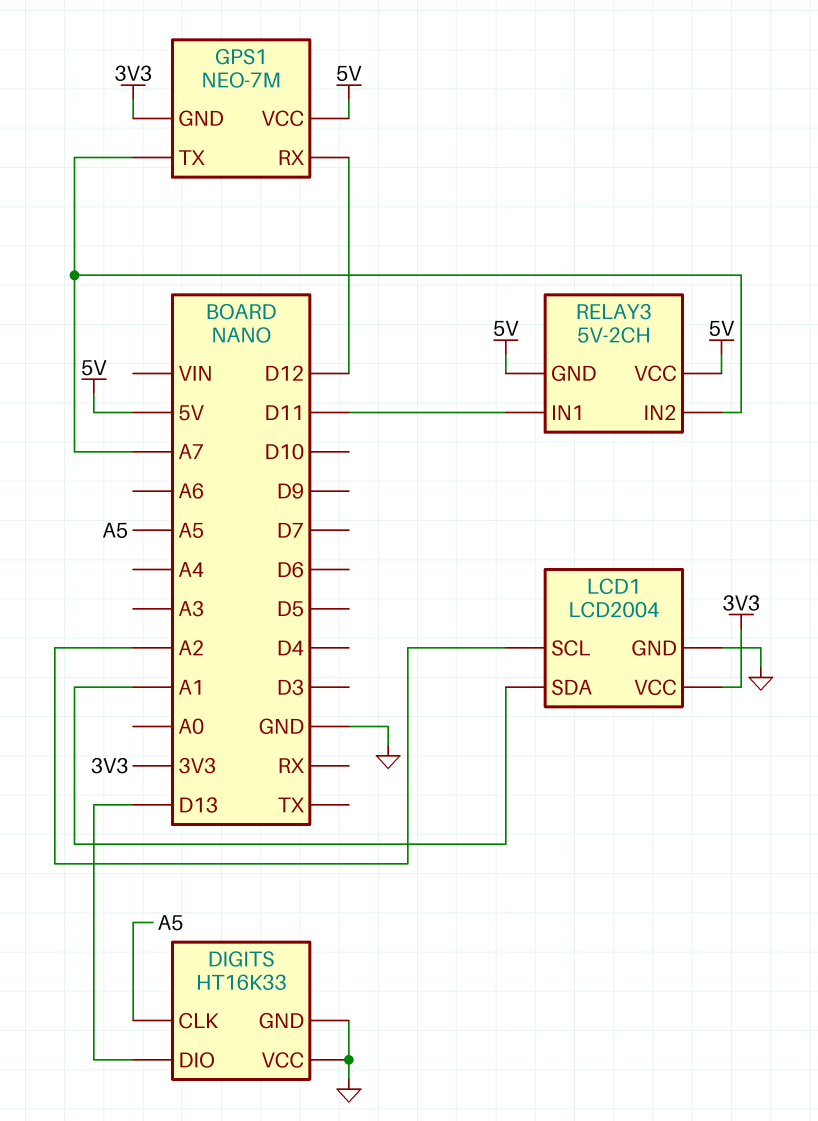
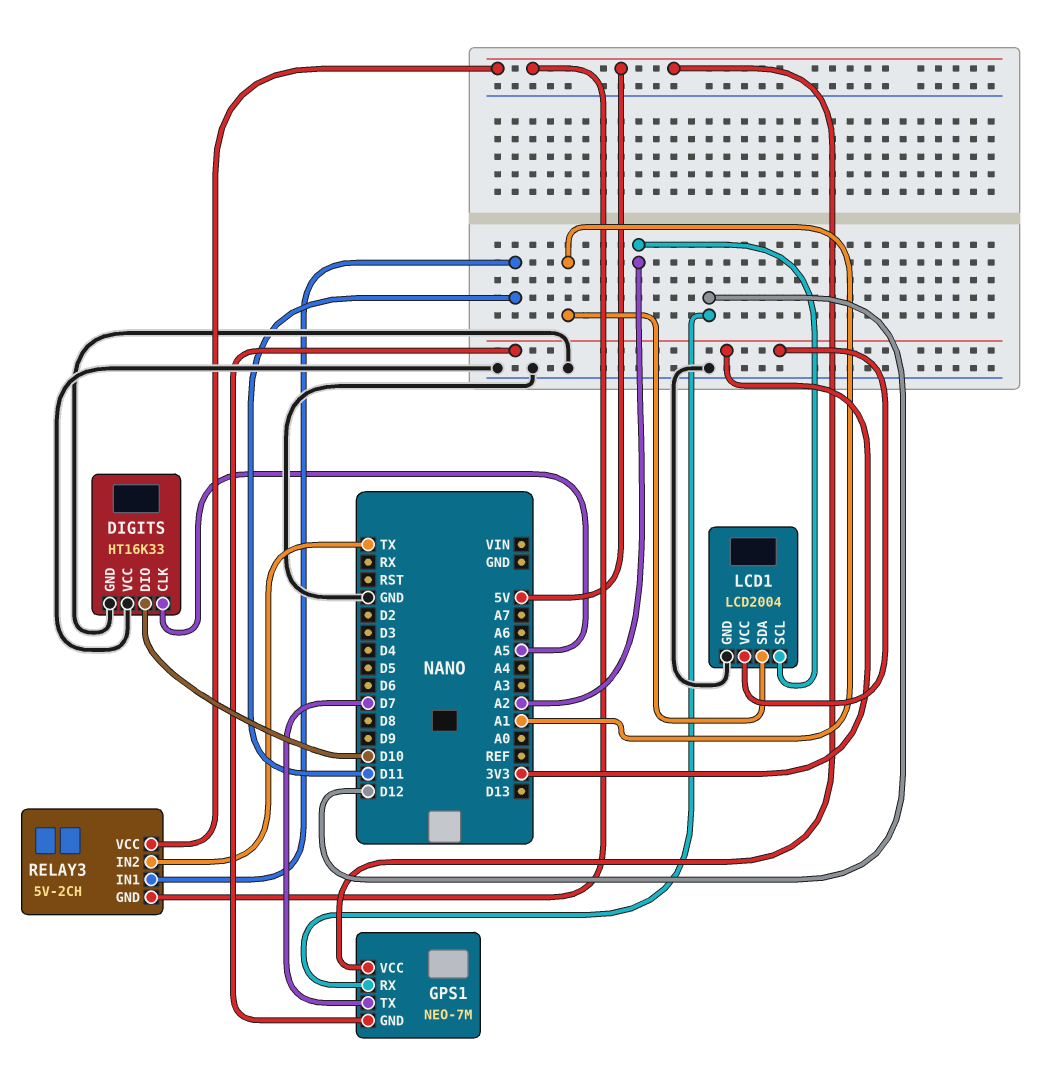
DIGITS pin DIO: D13 -> D10
GPS1 pin TX: A7 -> D7
RELAY3 pin IN2: A7 -> TX

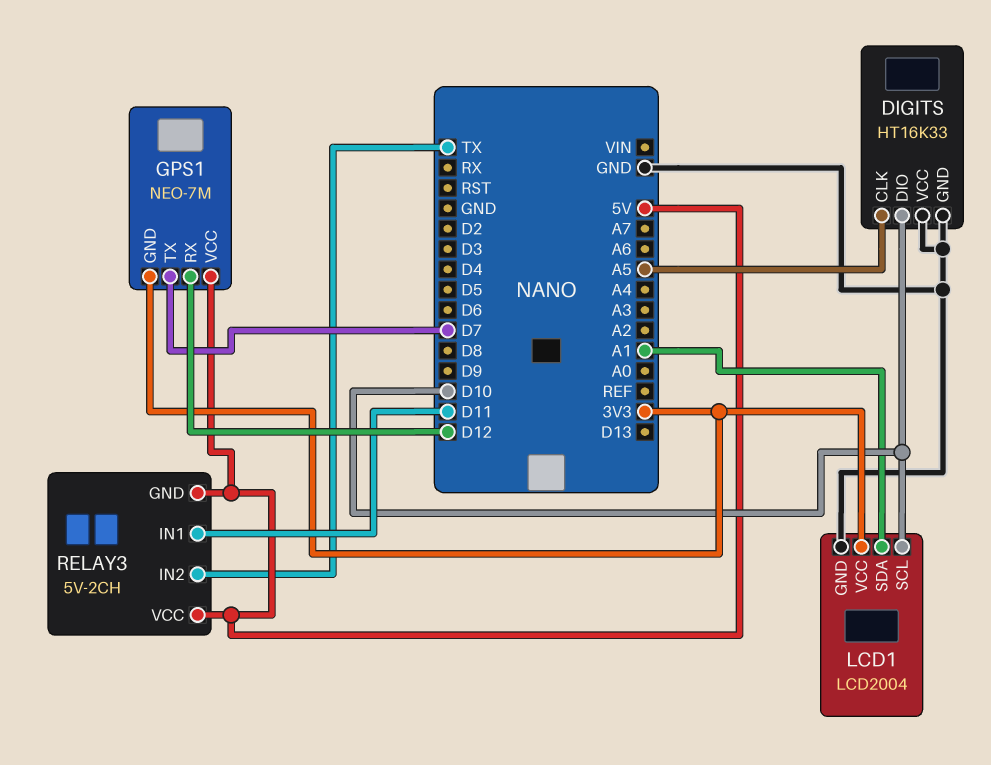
LCD1 pin SCL: A2 -> D10

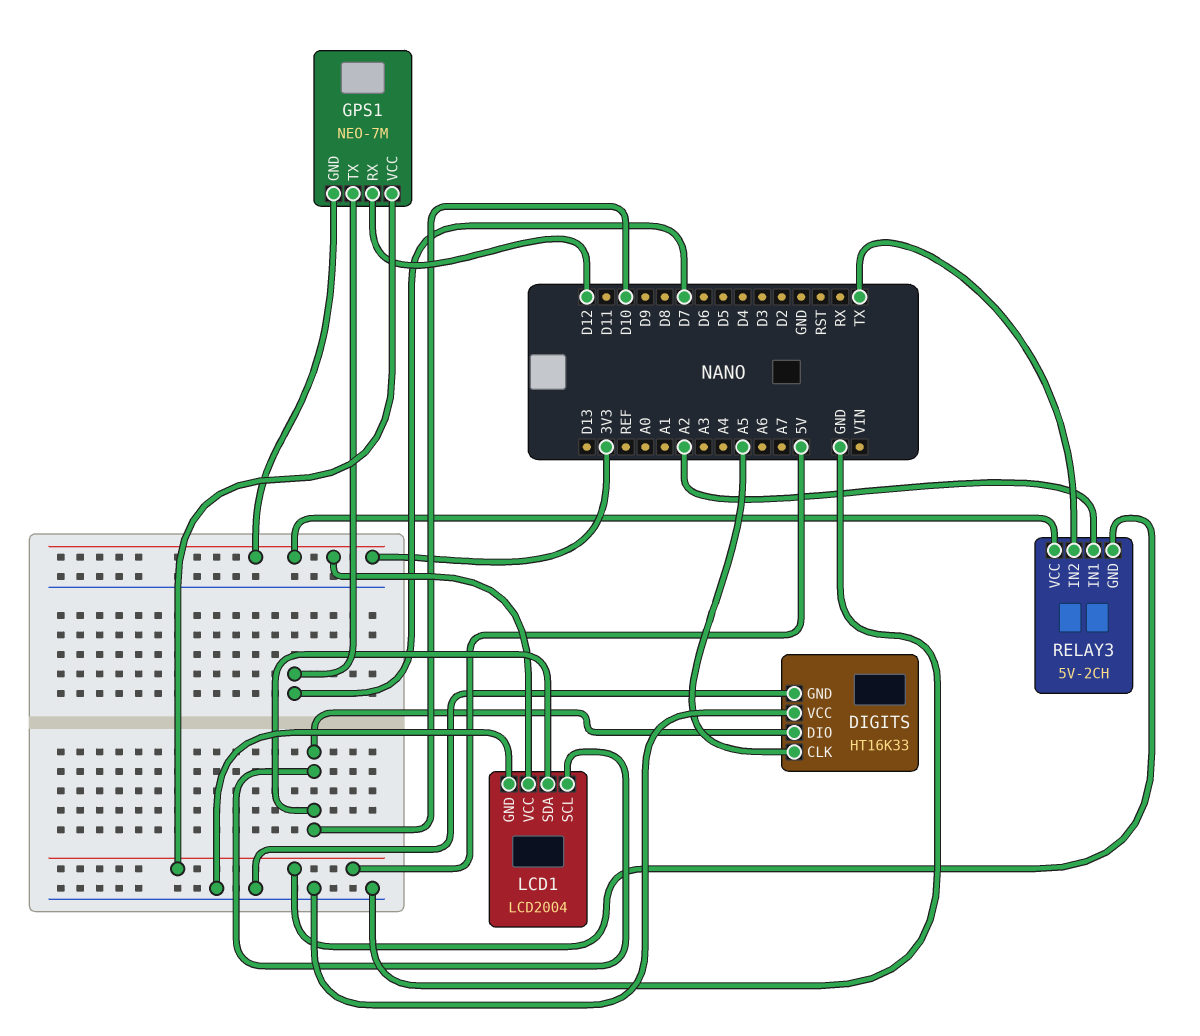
LCD1 pin SDA: A1 -> D10
RELAY3 pin IN1: D11 -> A2
RELAY3 pin VCC: 5V -> 3V3

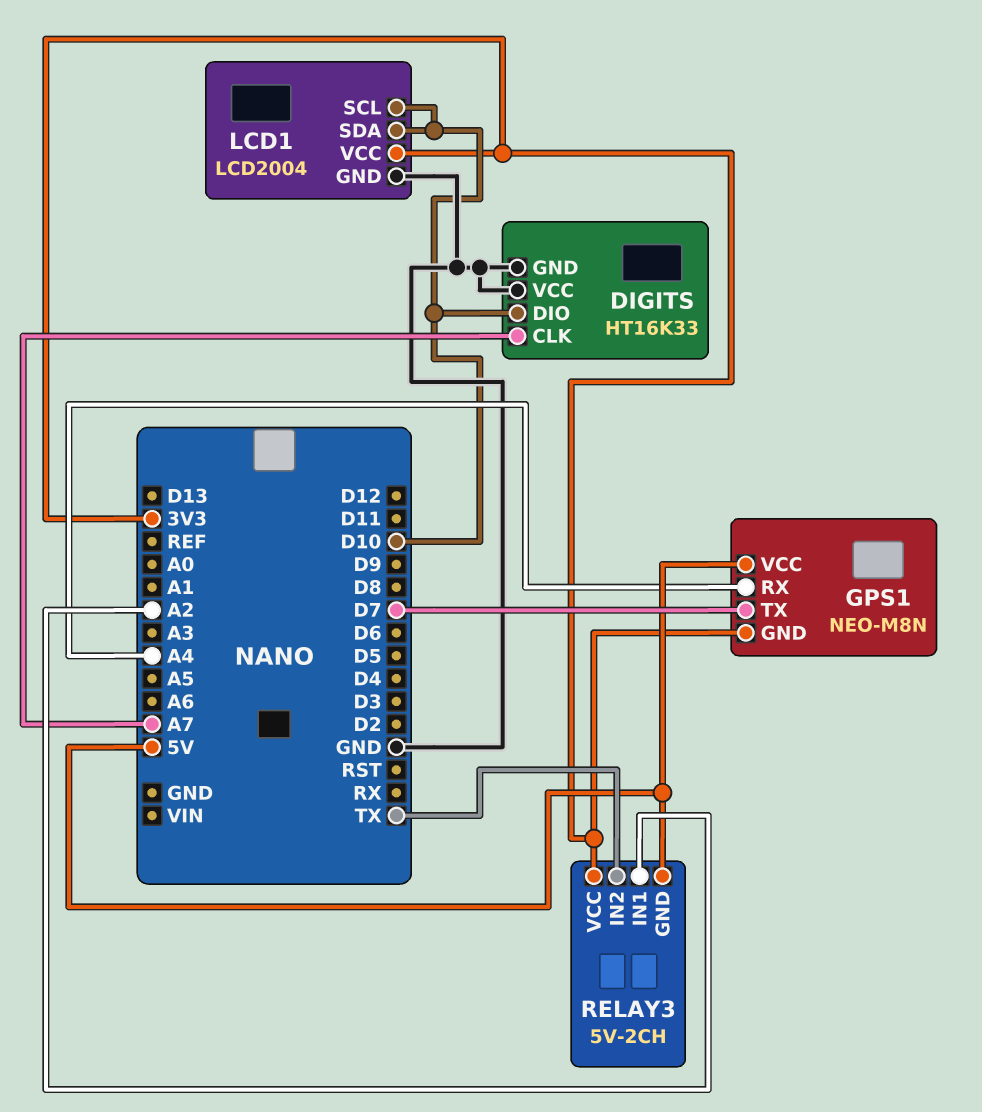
DIGITS pin CLK: A5 -> A7
GPS1: NEO-7M -> NEO-M8N
GPS1 pin RX: D12 -> A4

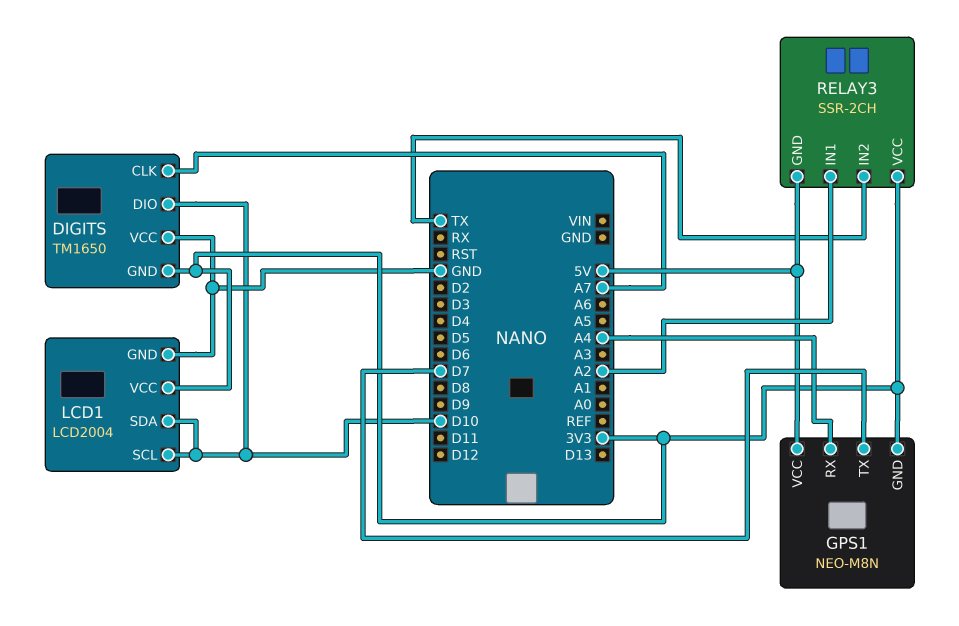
DIGITS: HT16K33 -> TM1650
DIGITS pin GND: GND -> 3V3
RELAY3: 5V-2CH -> SSR-2CH

